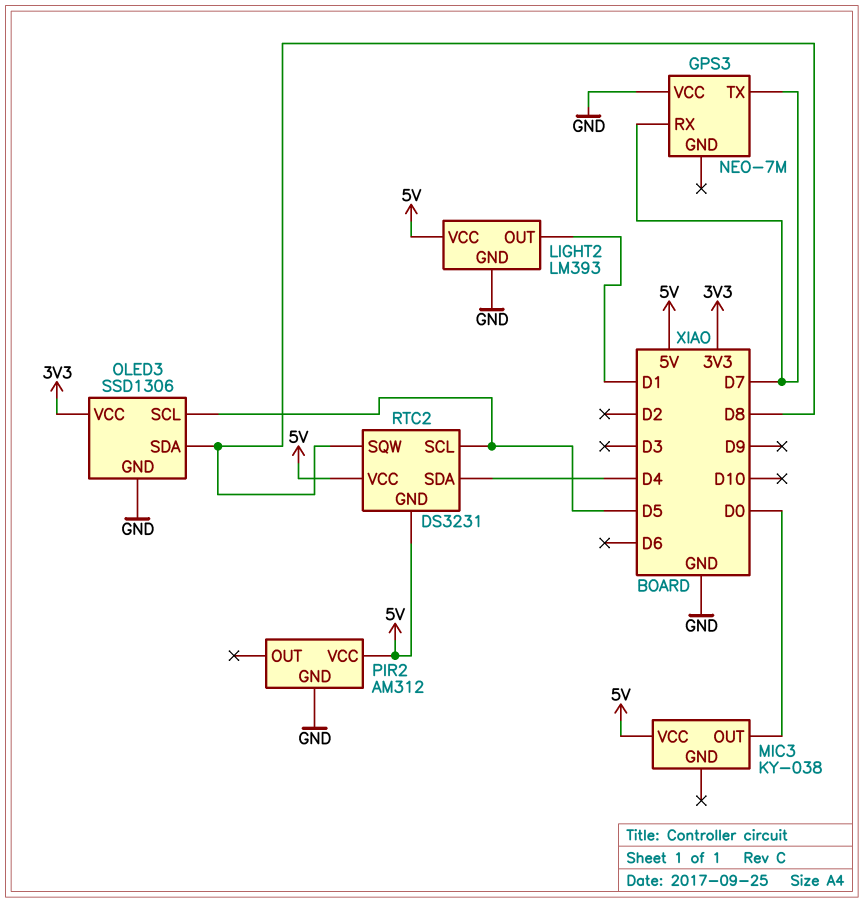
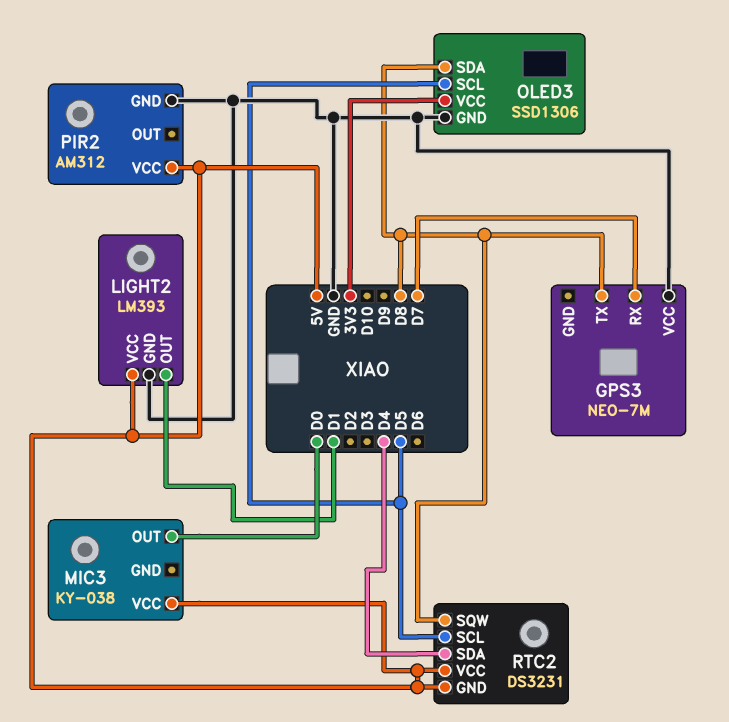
GPS3 pin TX: D7 -> D8

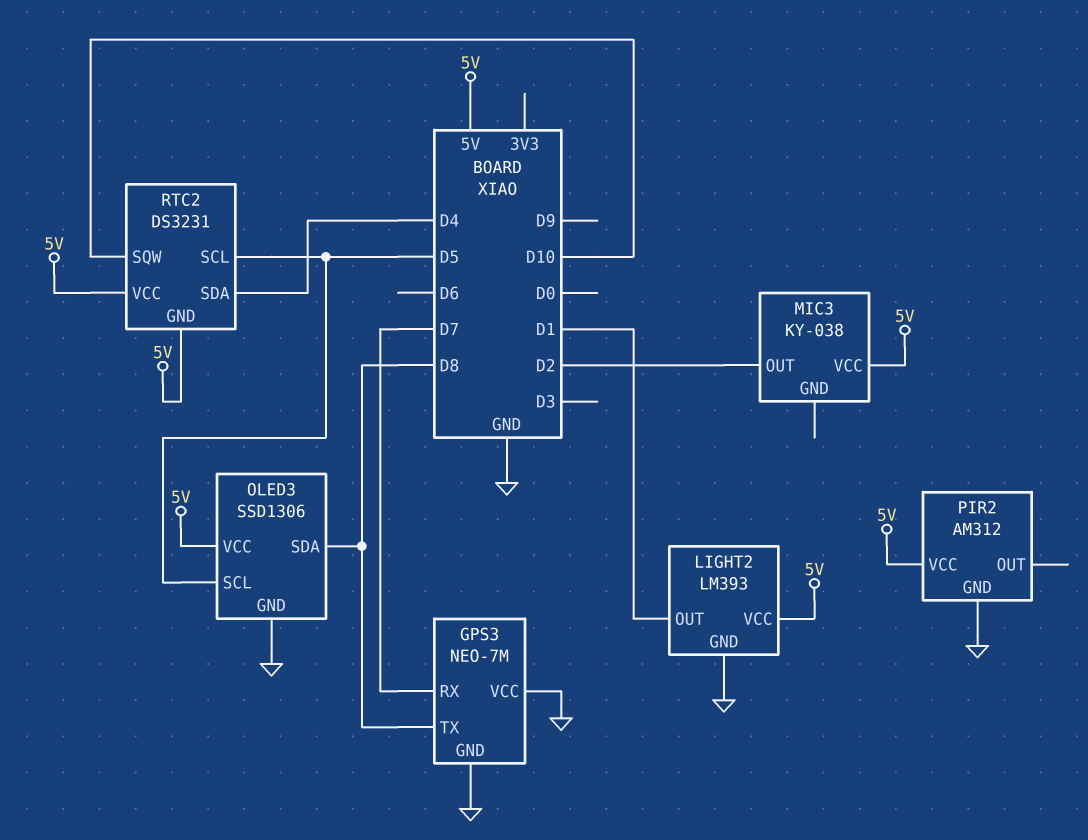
GPS3 pin GND: none -> GND
MIC3 pin OUT: D0 -> D2
OLED3 pin VCC: 3V3 -> 5V
RTC2 pin SQW: D8 -> D10

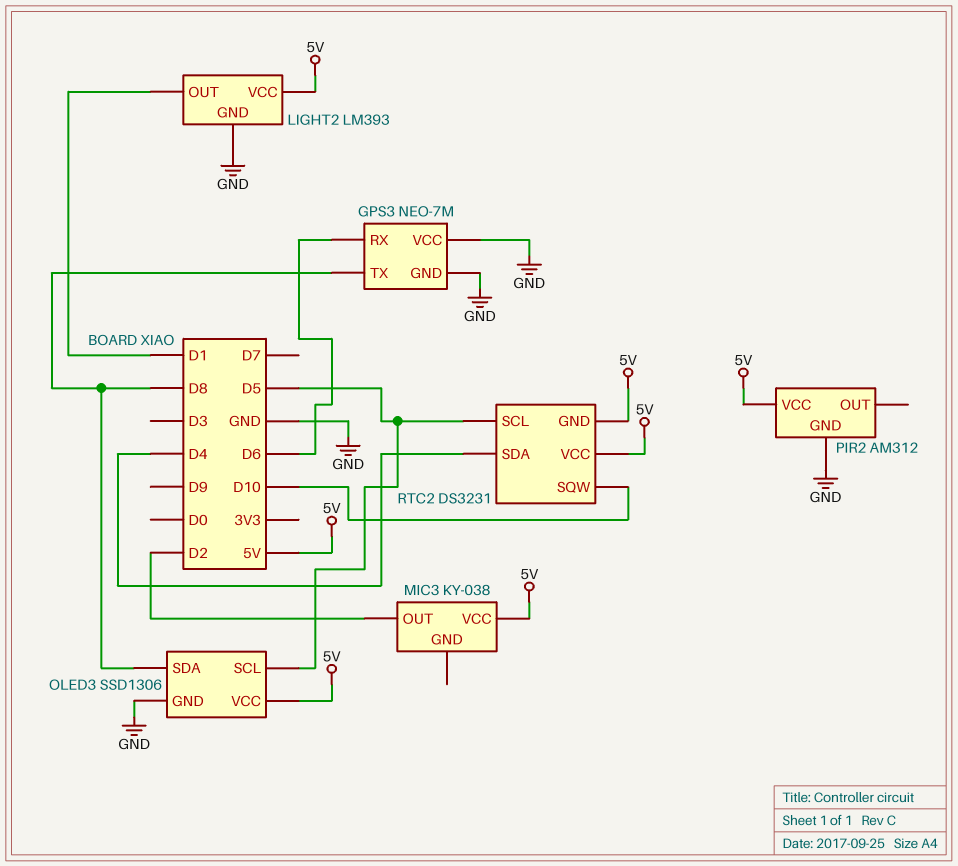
GPS3 pin RX: D7 -> D6

